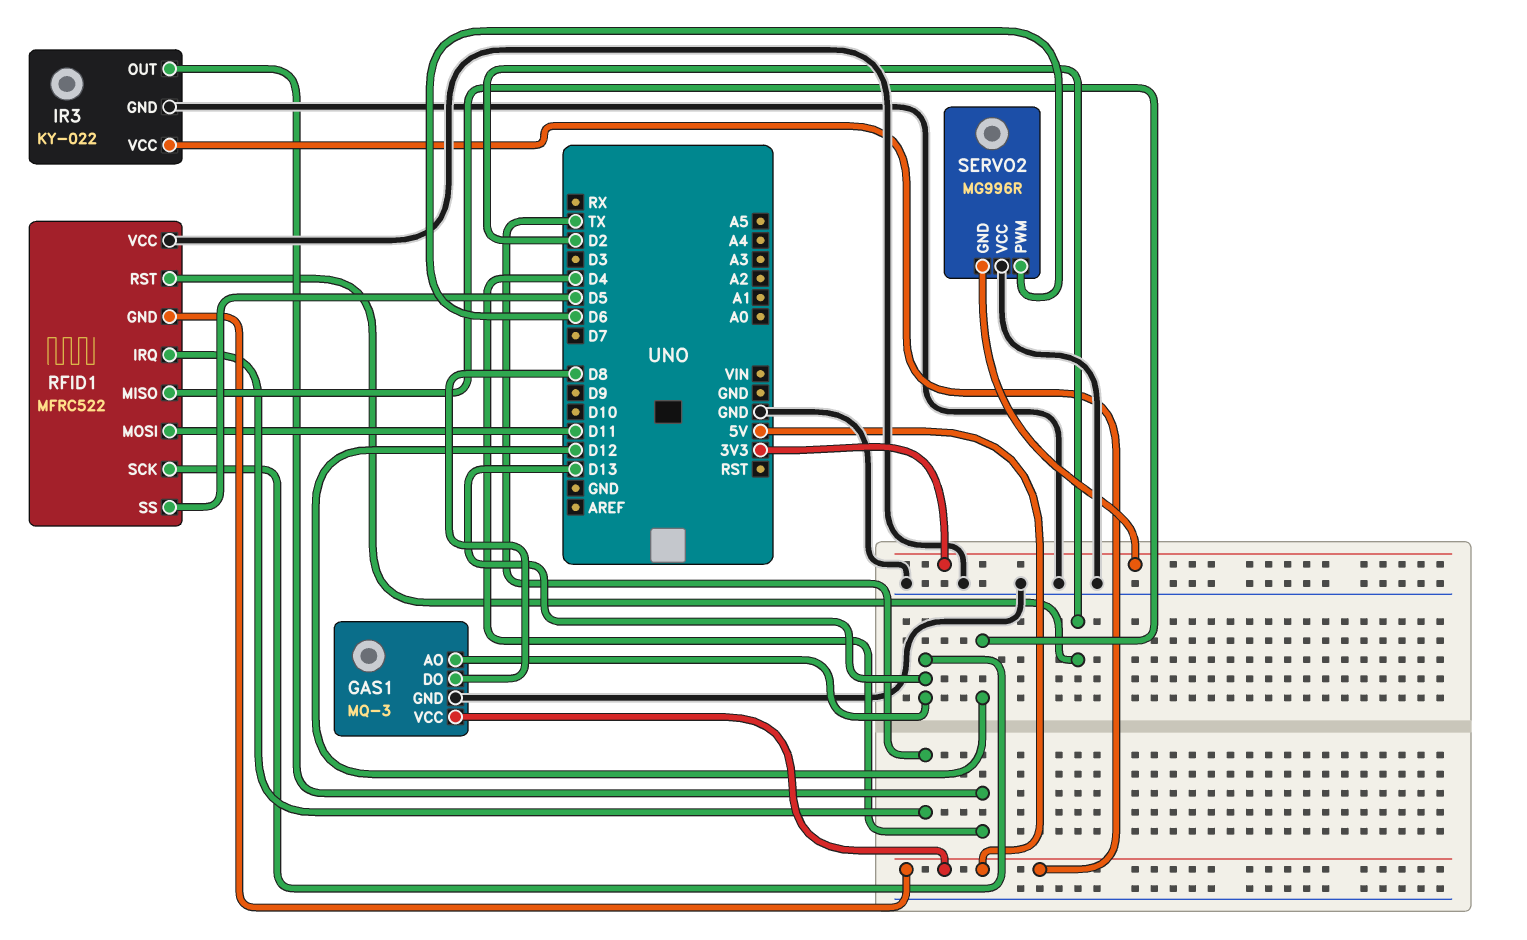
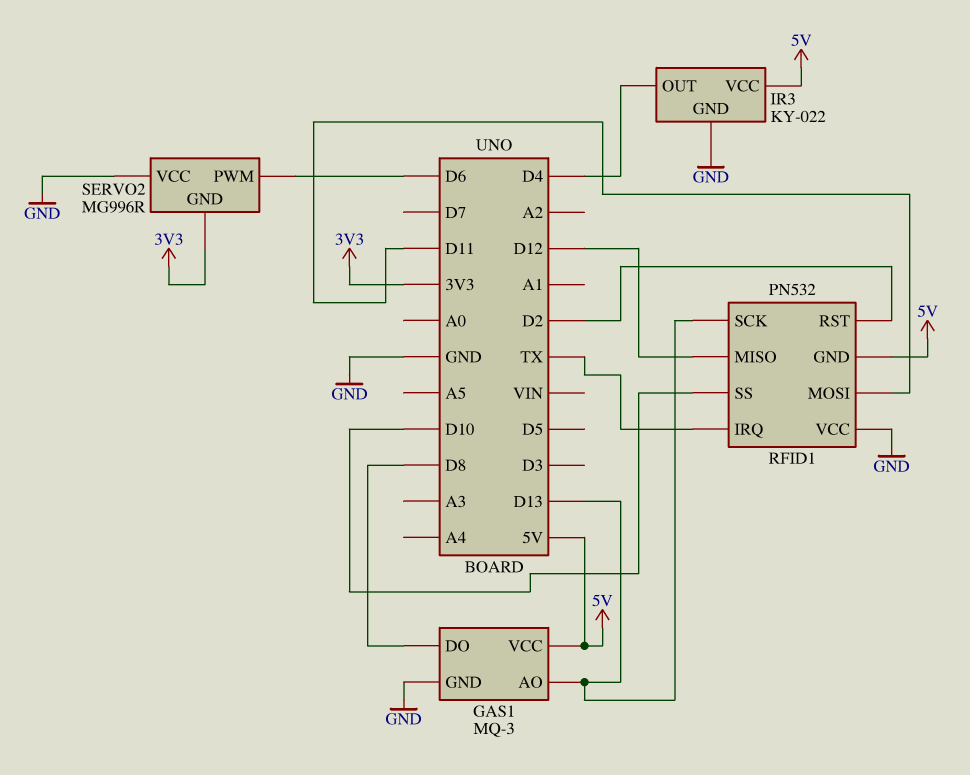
RFID1: MFRC522 -> PN532
RFID1 pin SS: D5 -> D10

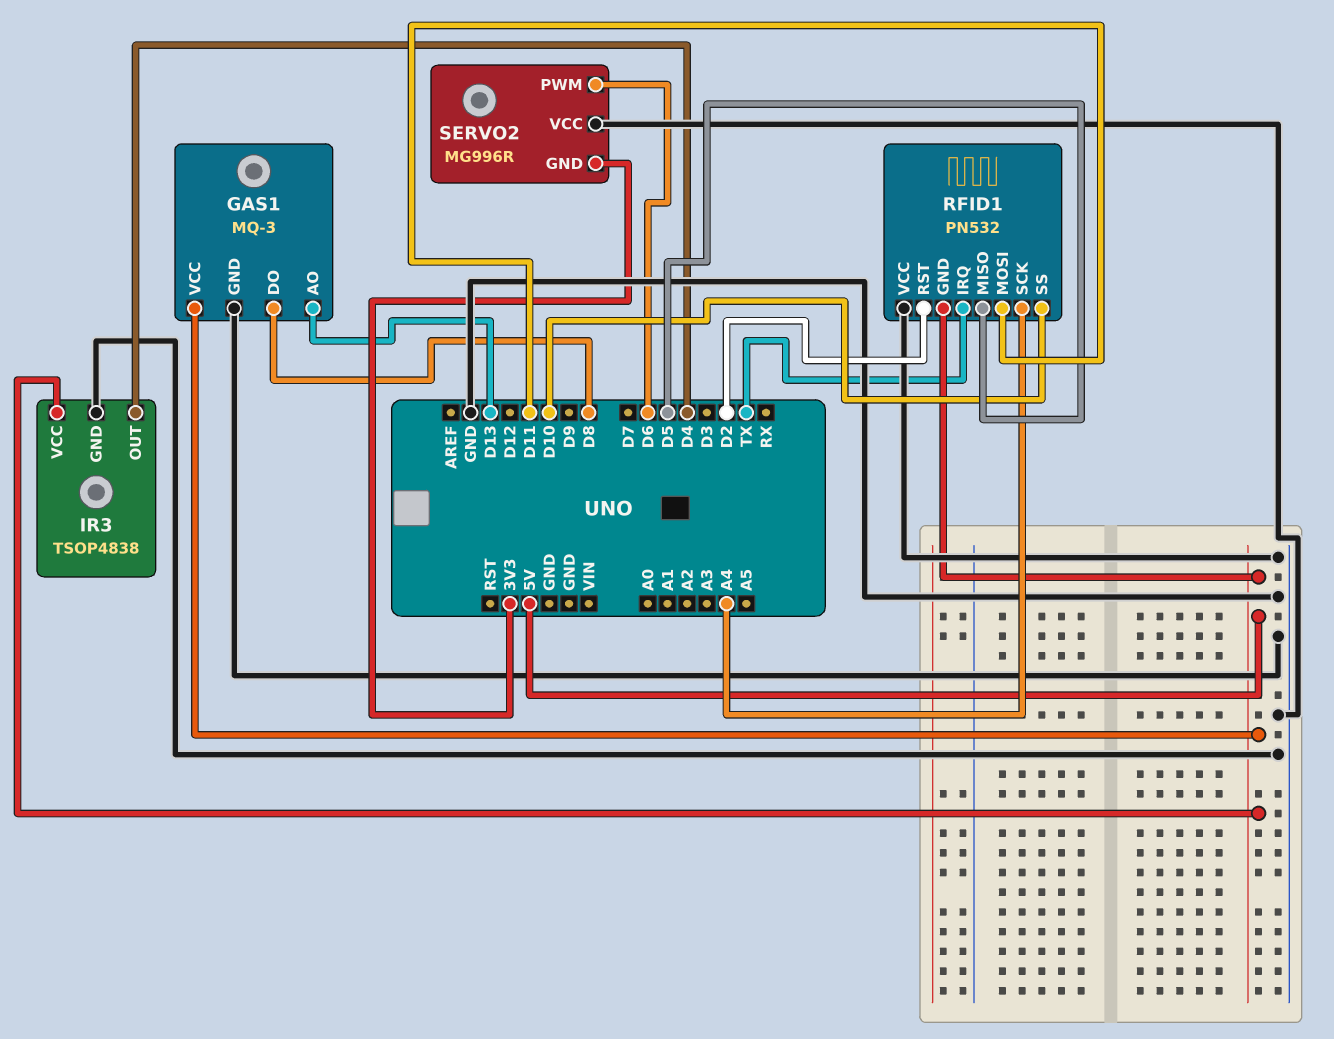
IR3: KY-022 -> TSOP4838
RFID1 pin MISO: D12 -> D5
RFID1 pin SCK: D13 -> A4

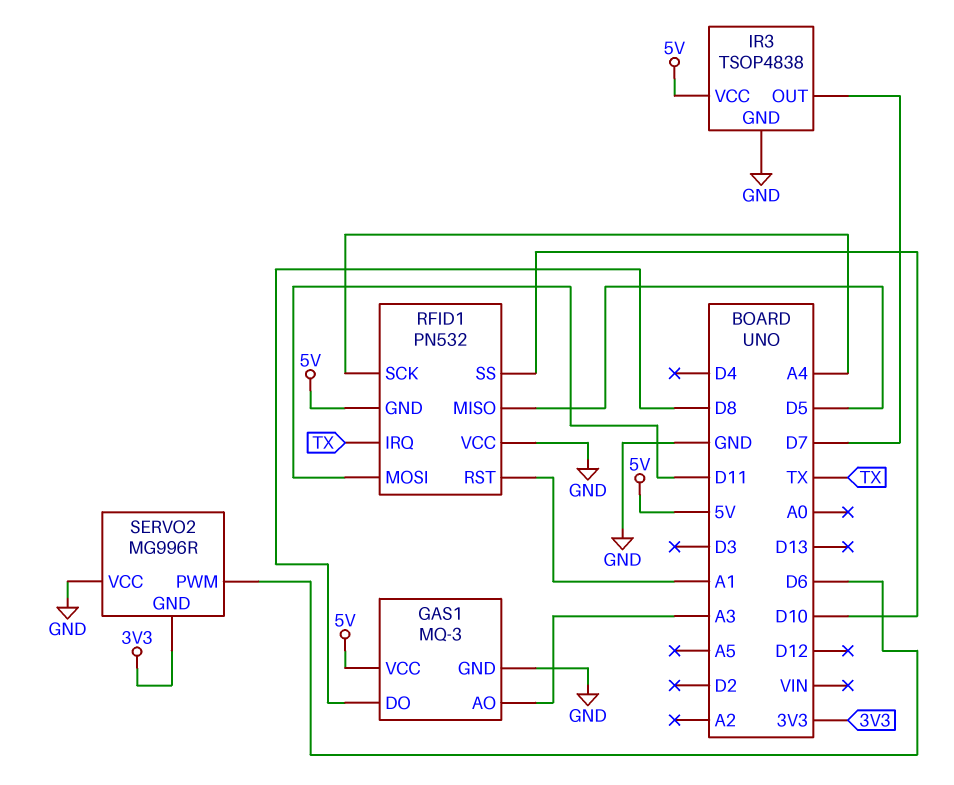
GAS1 pin AO: D13 -> A3
IR3 pin OUT: D4 -> D7
RFID1 pin RST: D2 -> A1

